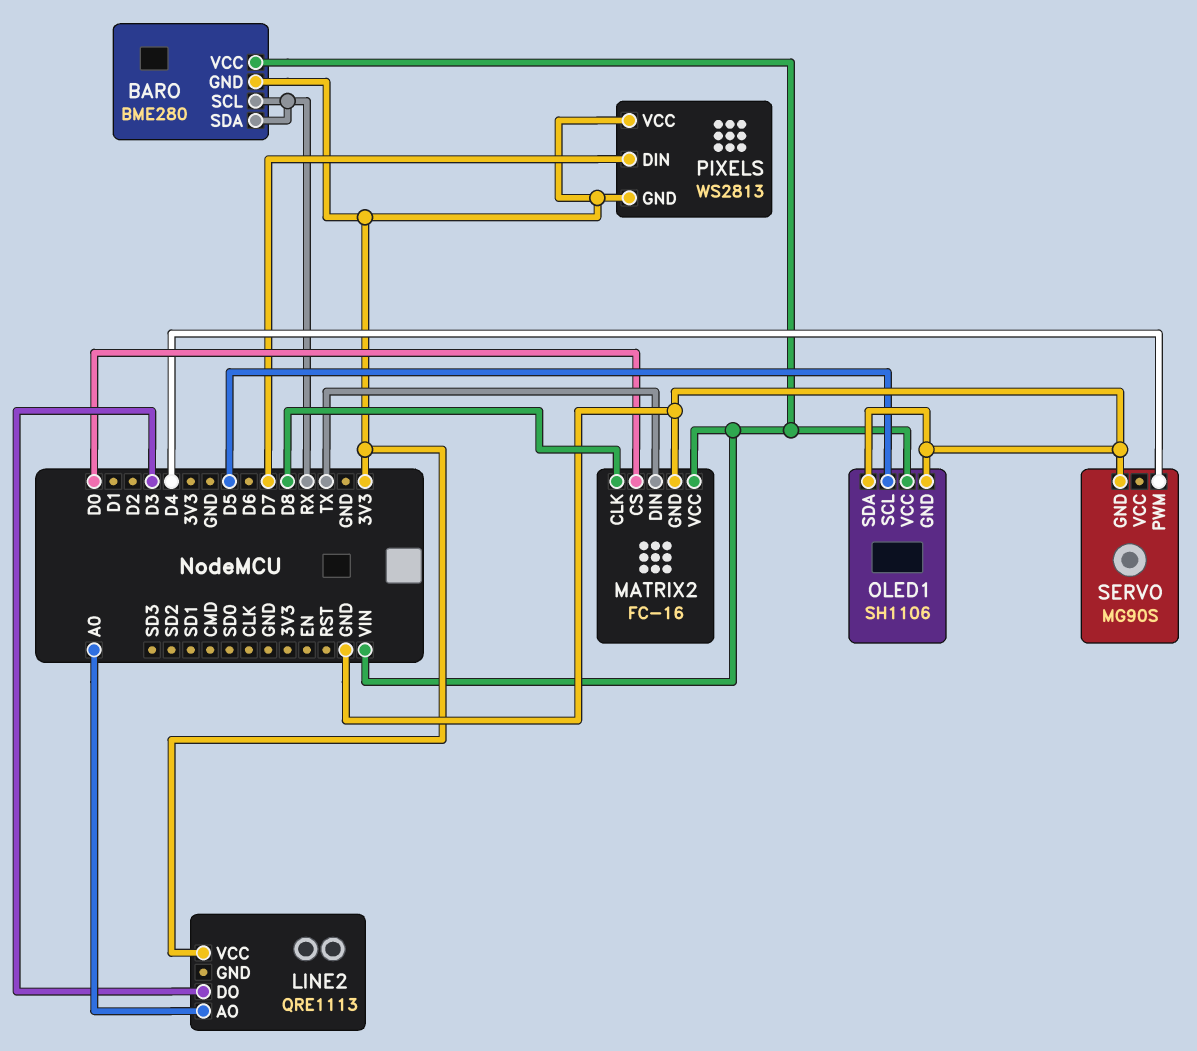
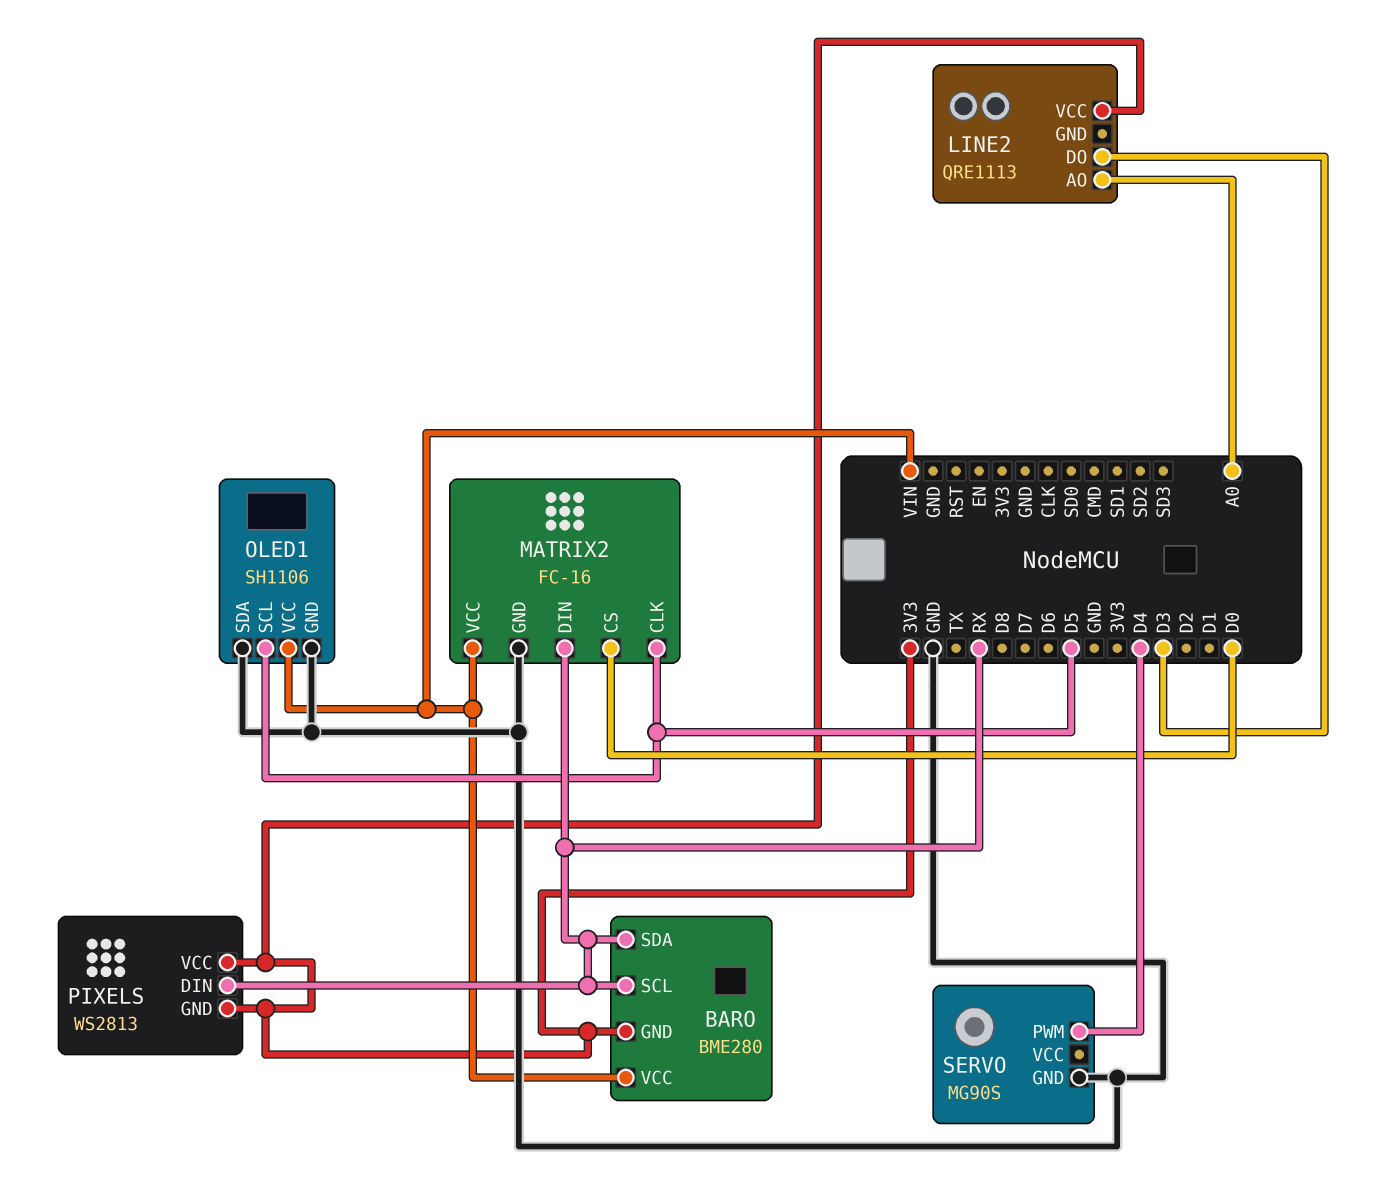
MATRIX2 pin CLK: D8 -> D5
MATRIX2 pin DIN: TX -> RX
PIXELS pin DIN: D7 -> RX

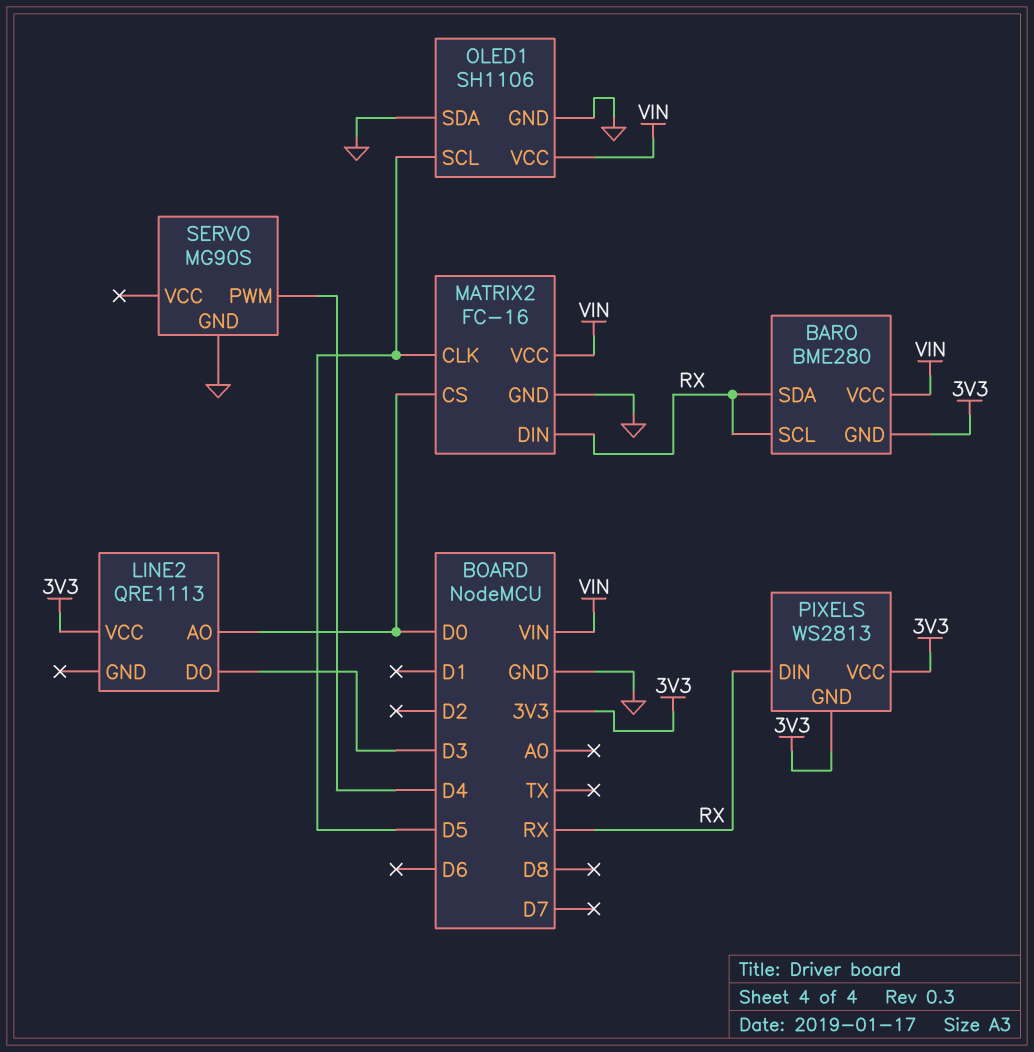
LINE2 pin AO: A0 -> D0

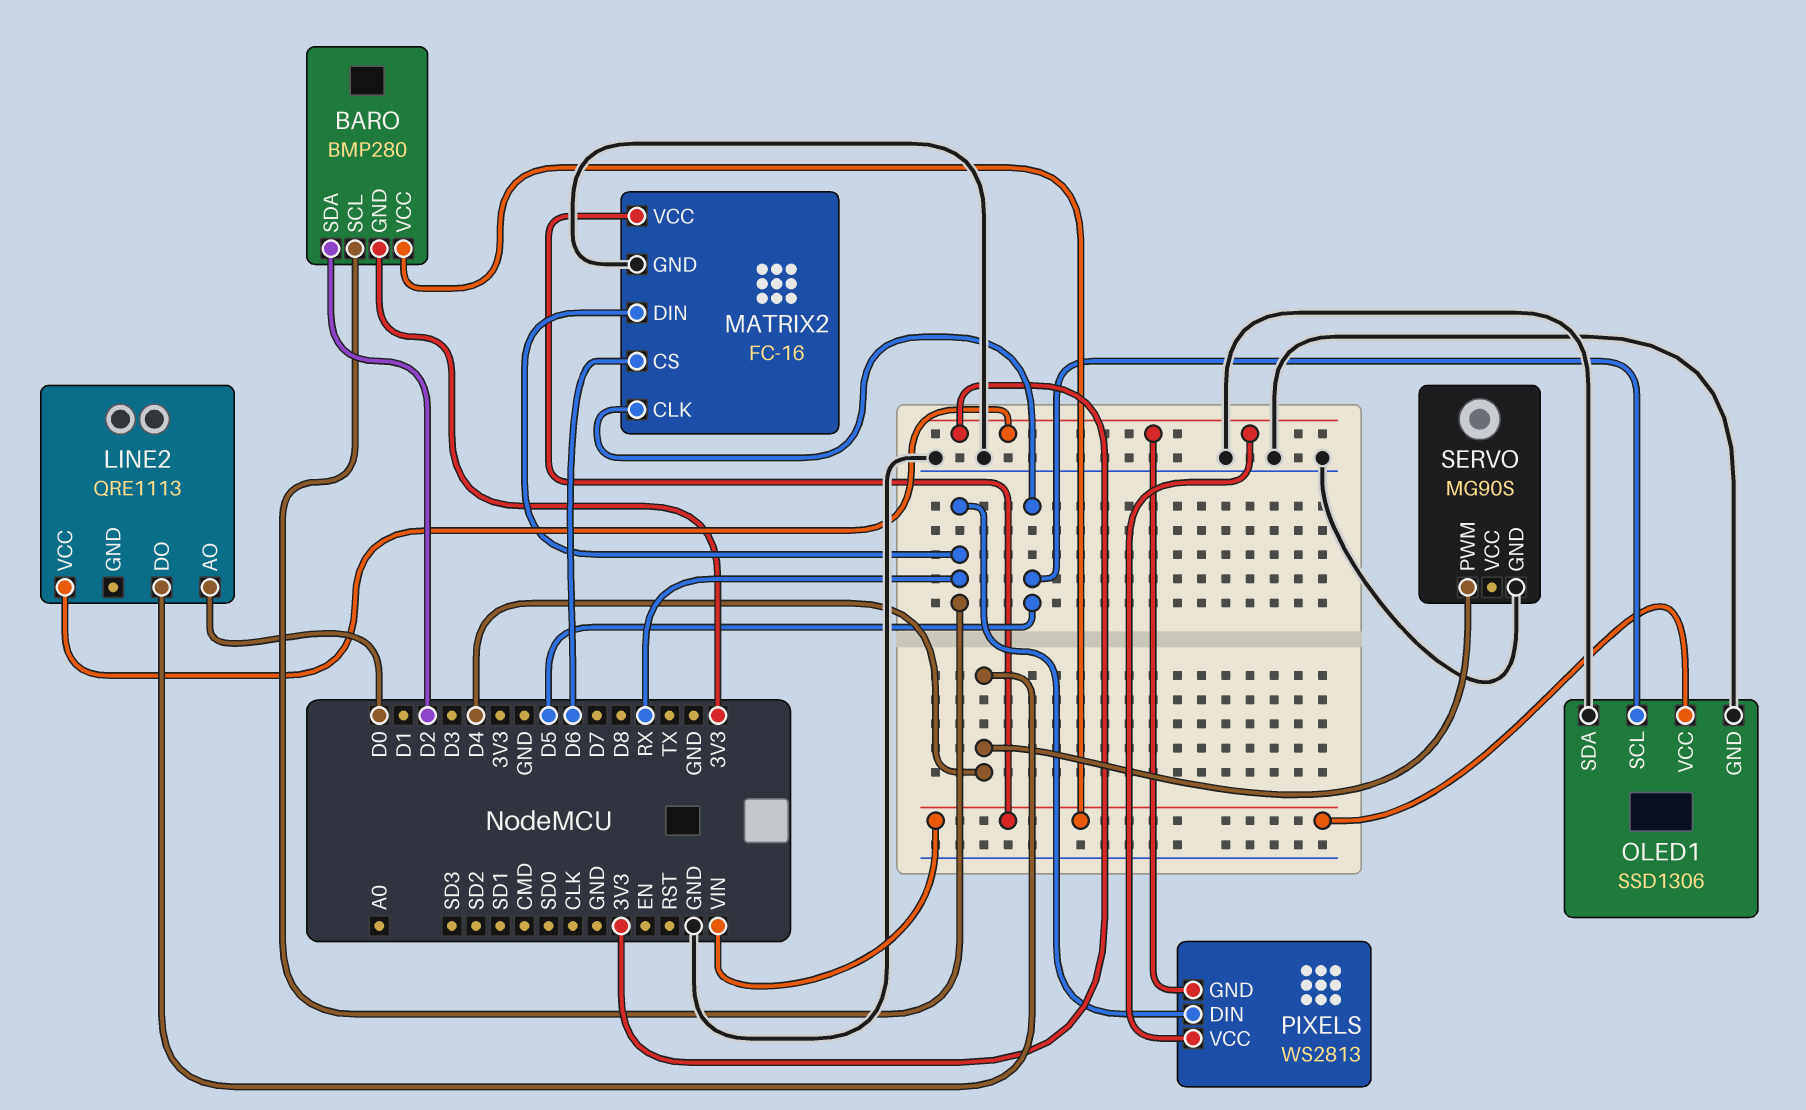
BARO: BME280 -> BMP280
BARO pin SDA: RX -> D2
LINE2 pin DO: D3 -> D4
MATRIX2 pin CS: D0 -> D6
OLED1: SH1106 -> SSD1306

